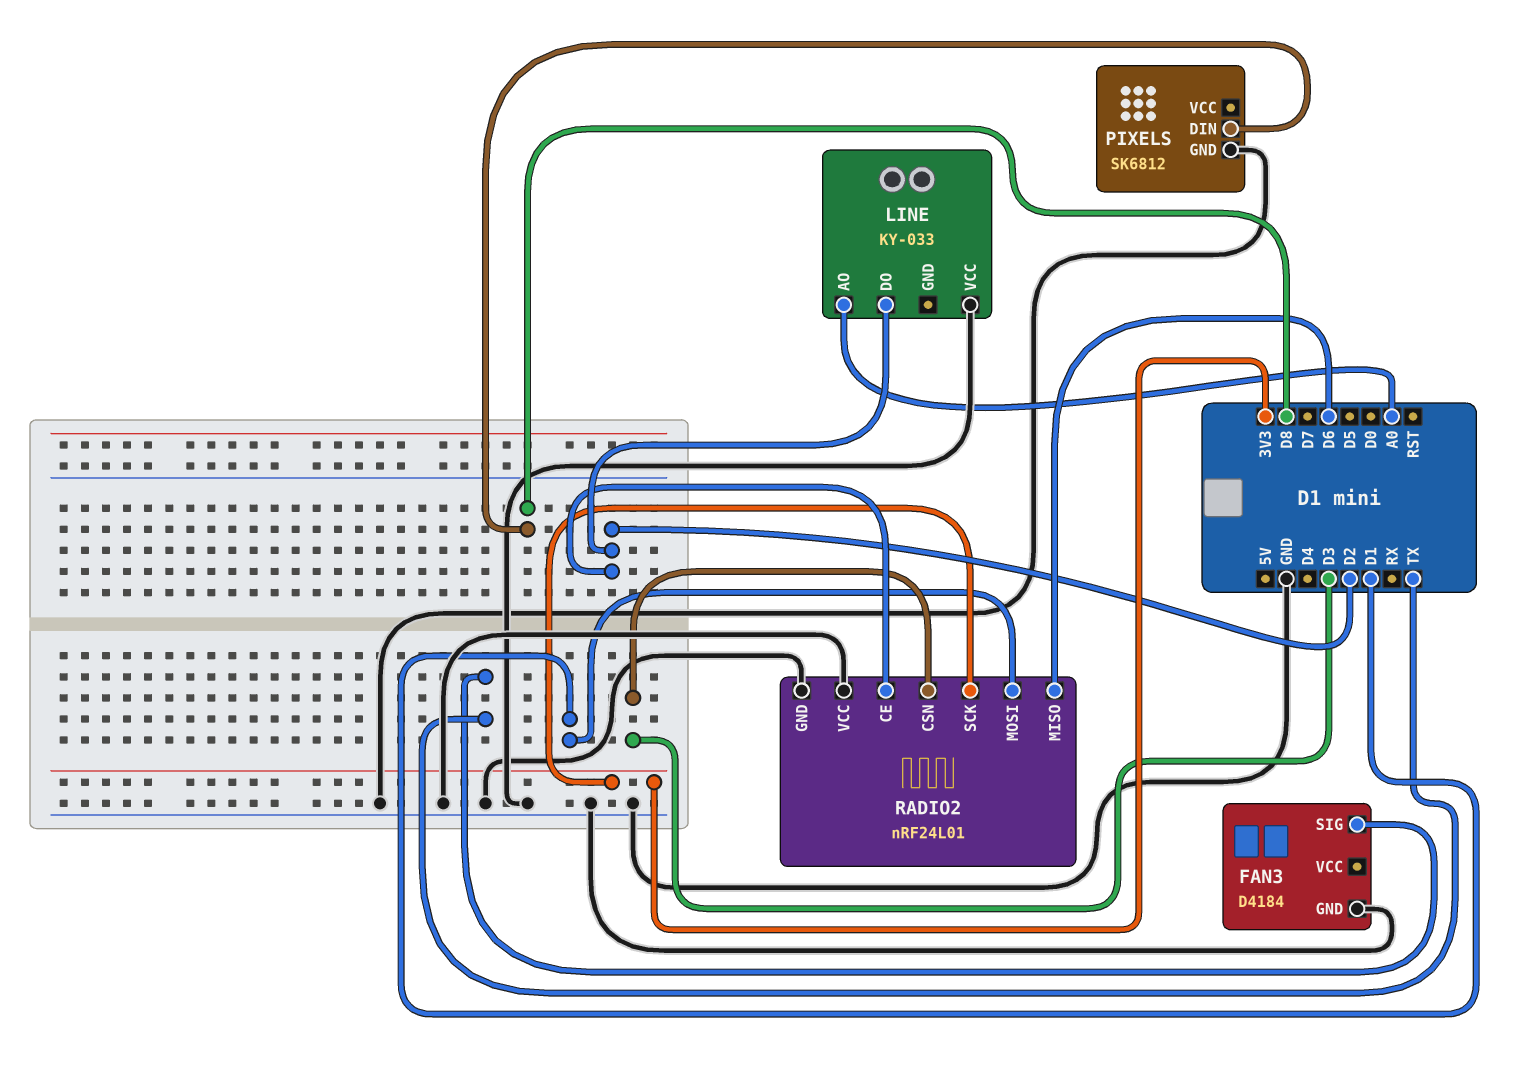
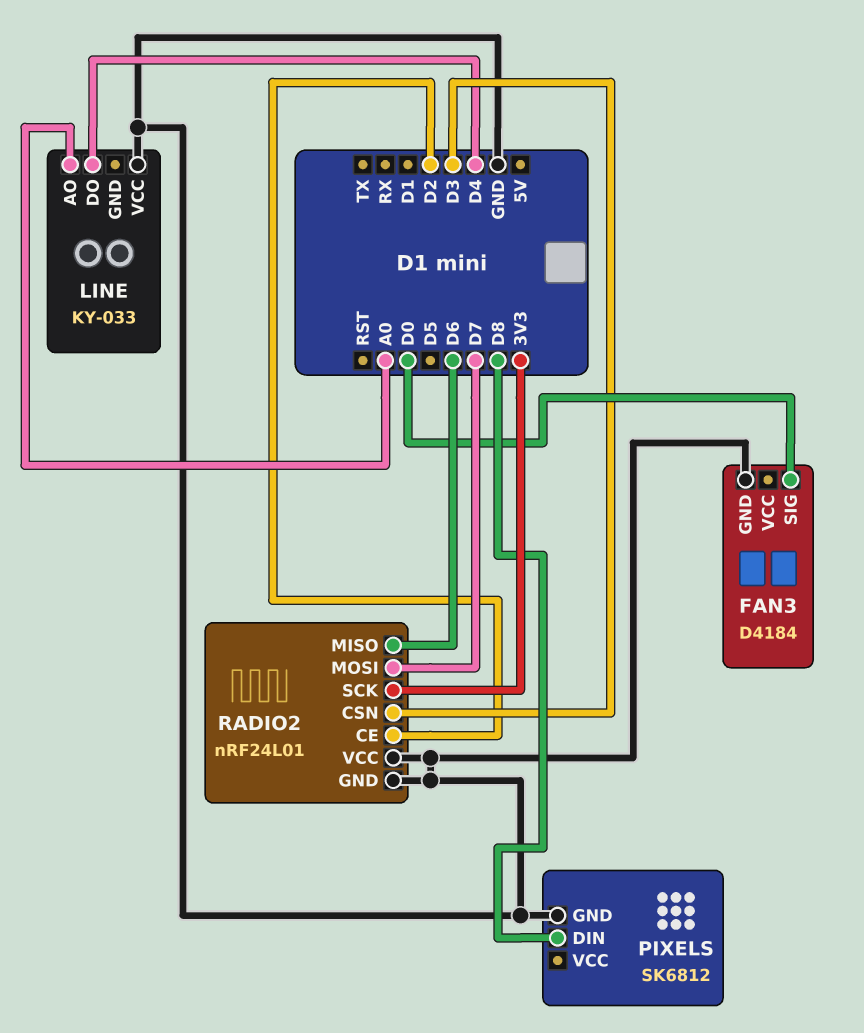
FAN3 pin SIG: TX -> D0
LINE pin DO: D2 -> D4
RADIO2 pin MOSI: D1 -> D7

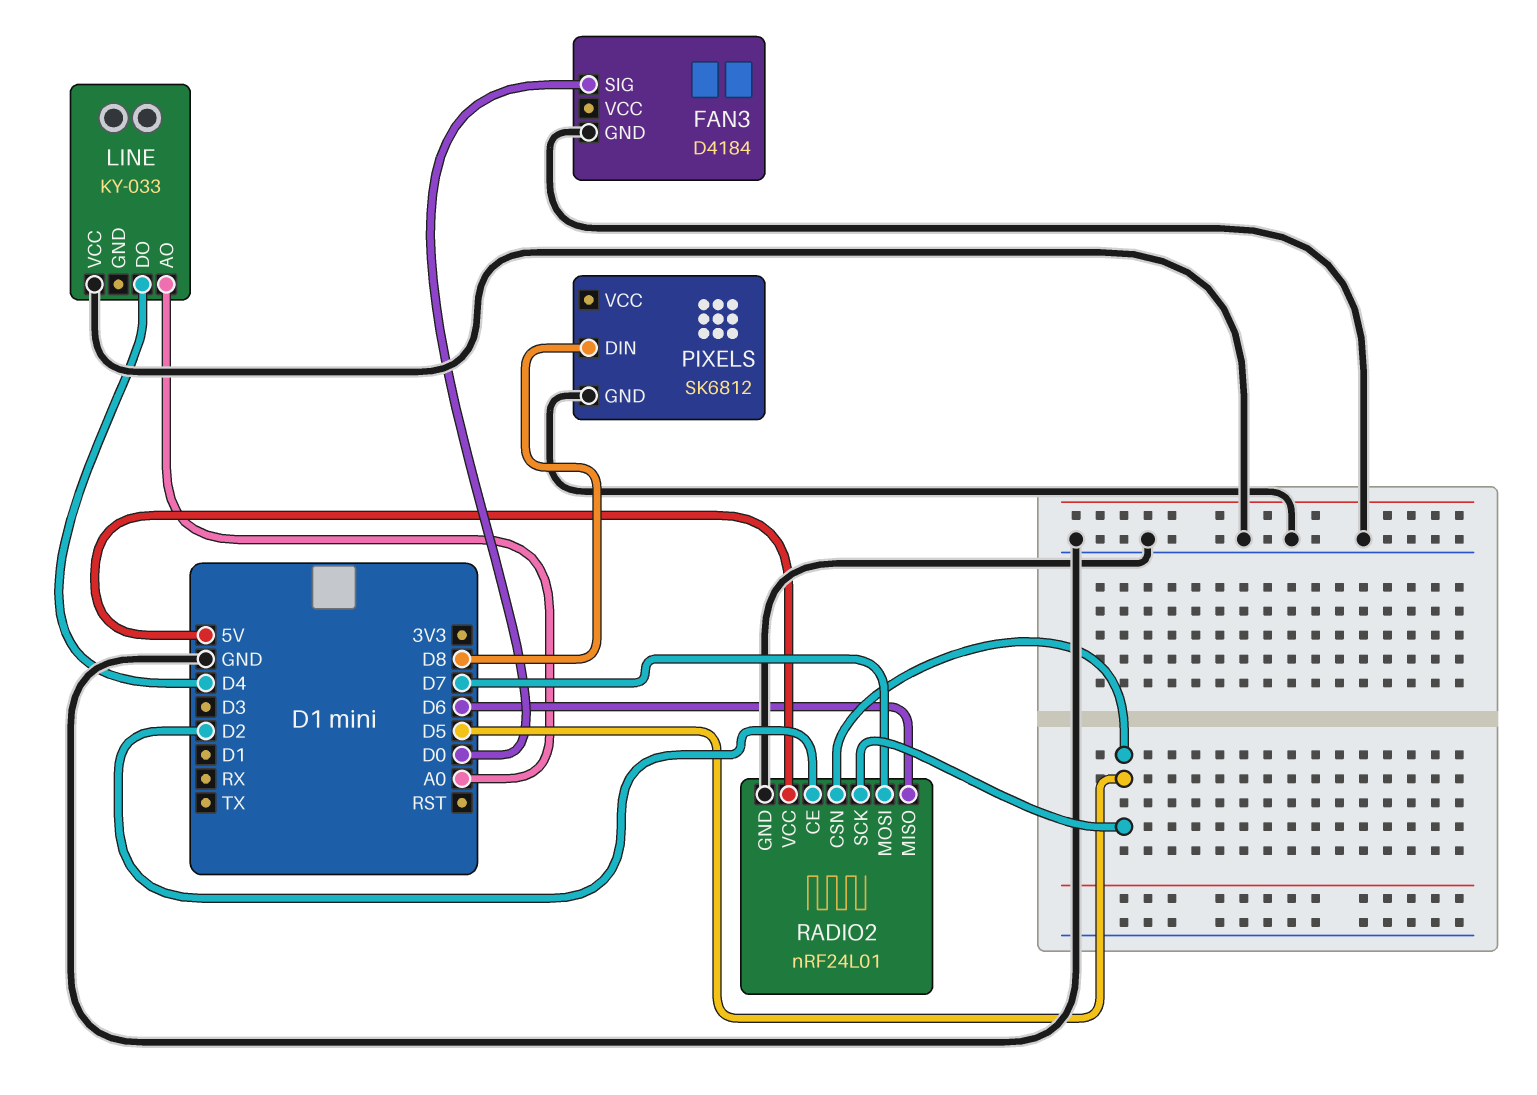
RADIO2 pin CSN: D3 -> D5
RADIO2 pin SCK: 3V3 -> D5
RADIO2 pin VCC: GND -> 5V

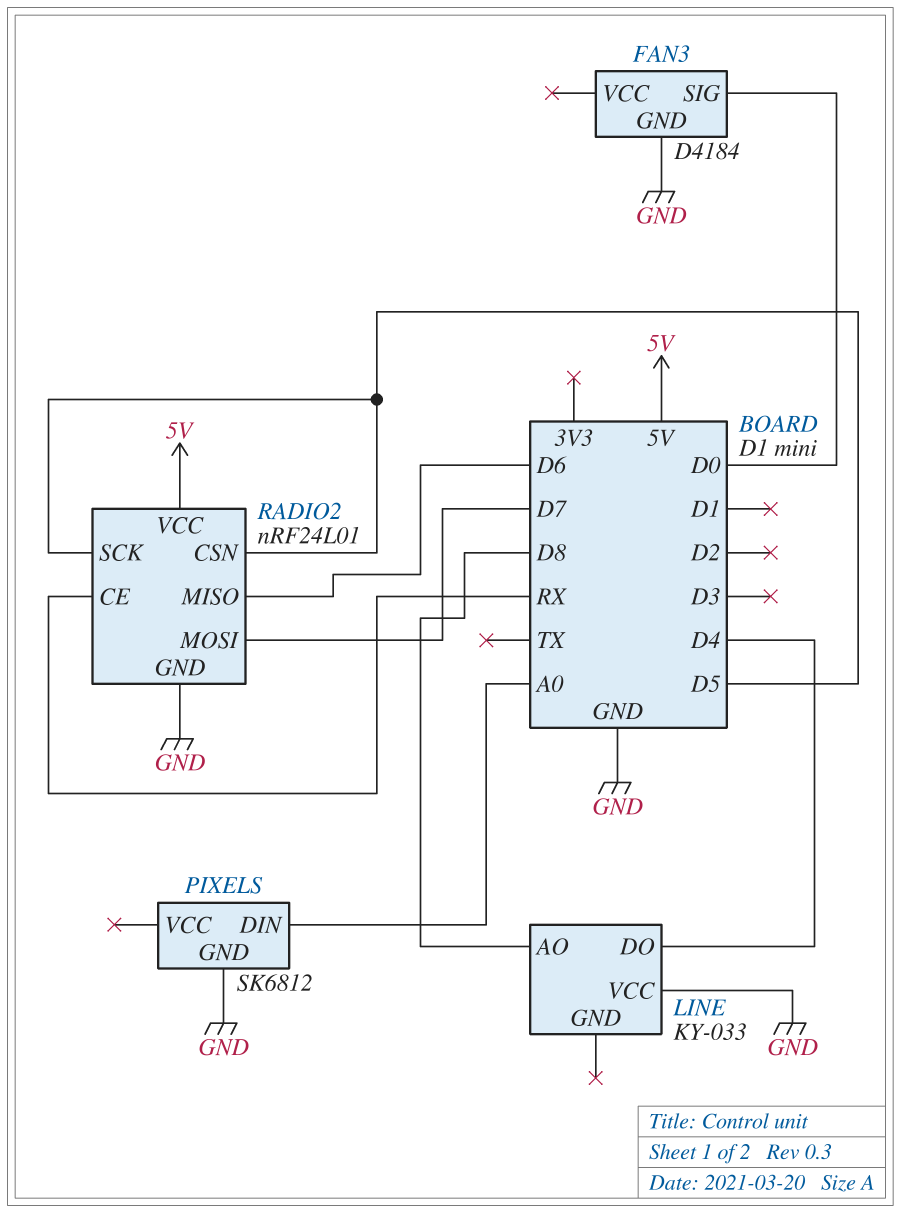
LINE pin AO: A0 -> D8
PIXELS pin DIN: D8 -> A0
RADIO2 pin CE: D2 -> RX

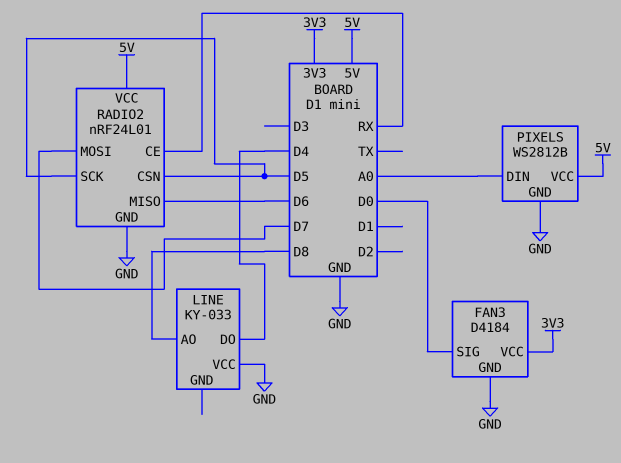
FAN3 pin VCC: none -> 3V3
PIXELS: SK6812 -> WS2812B
PIXELS pin VCC: none -> 5V

